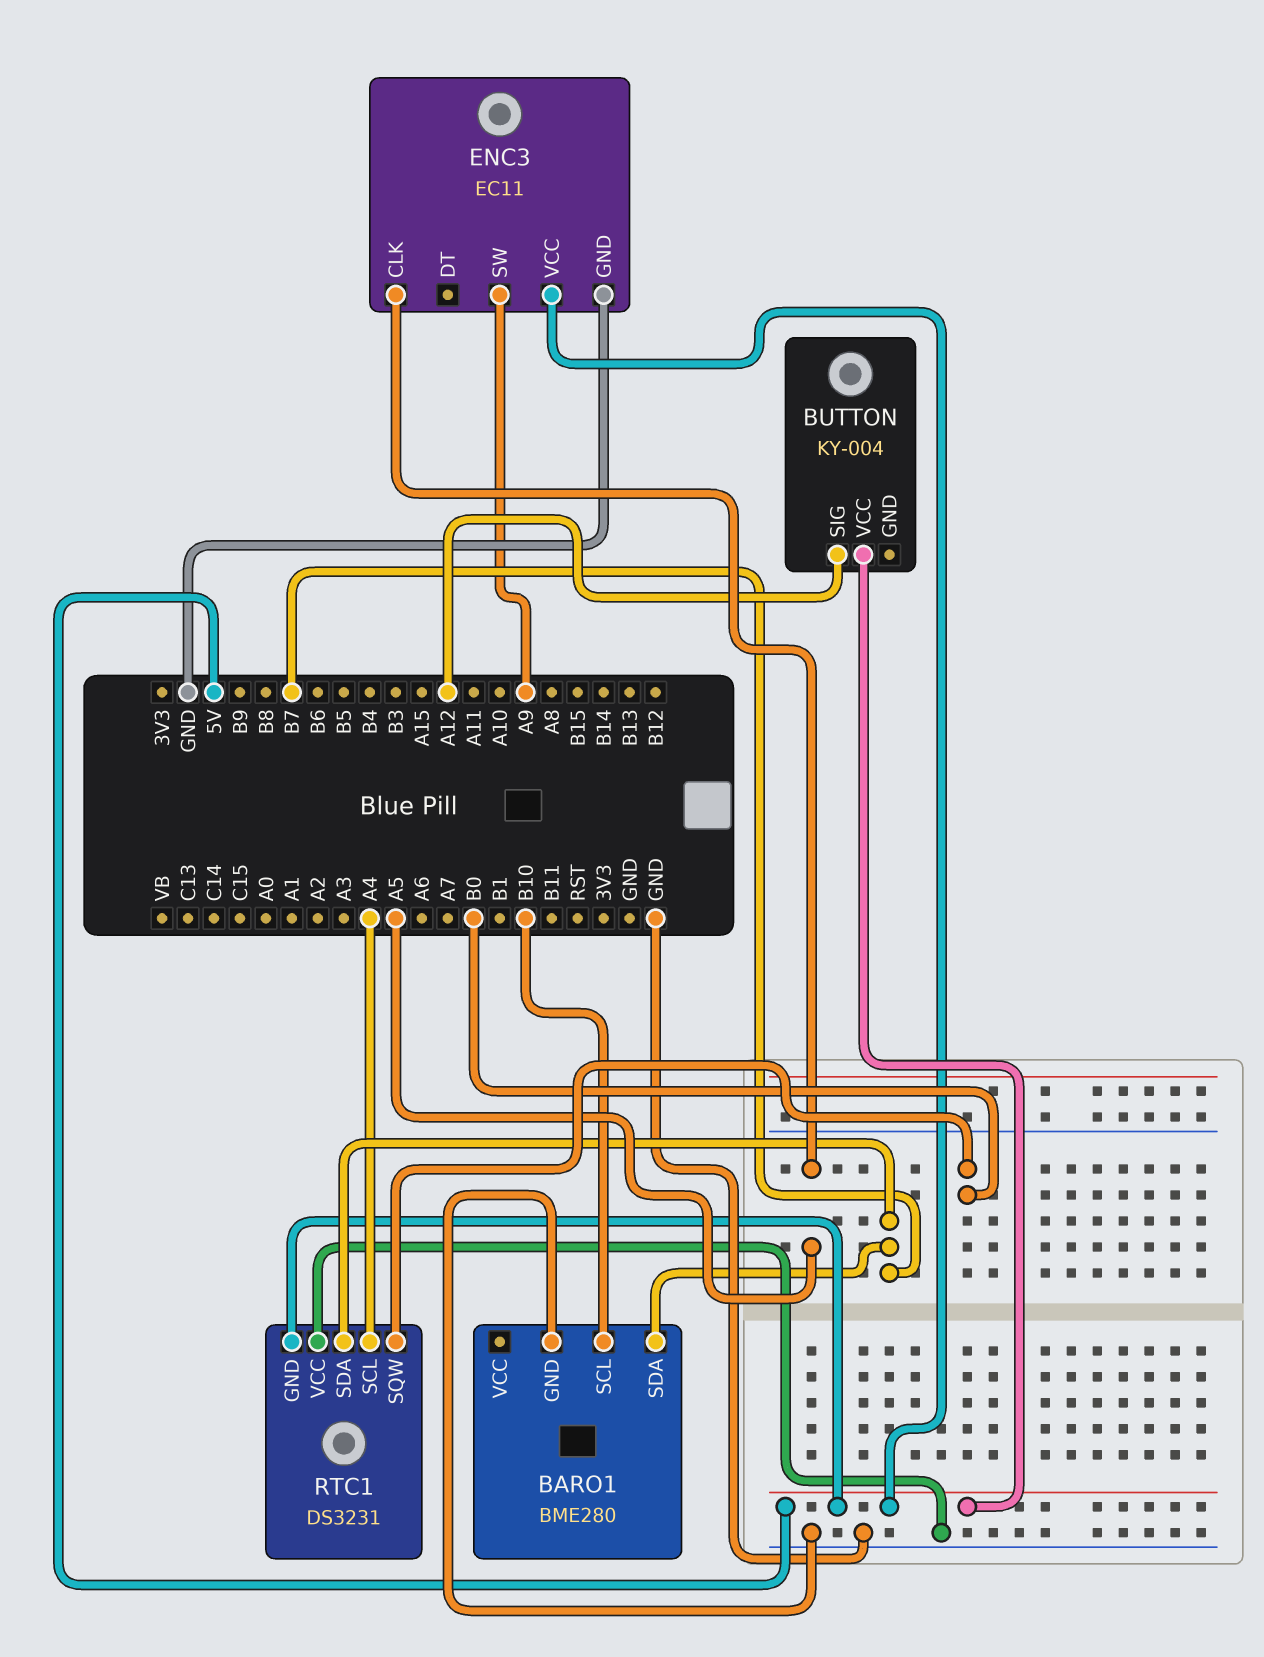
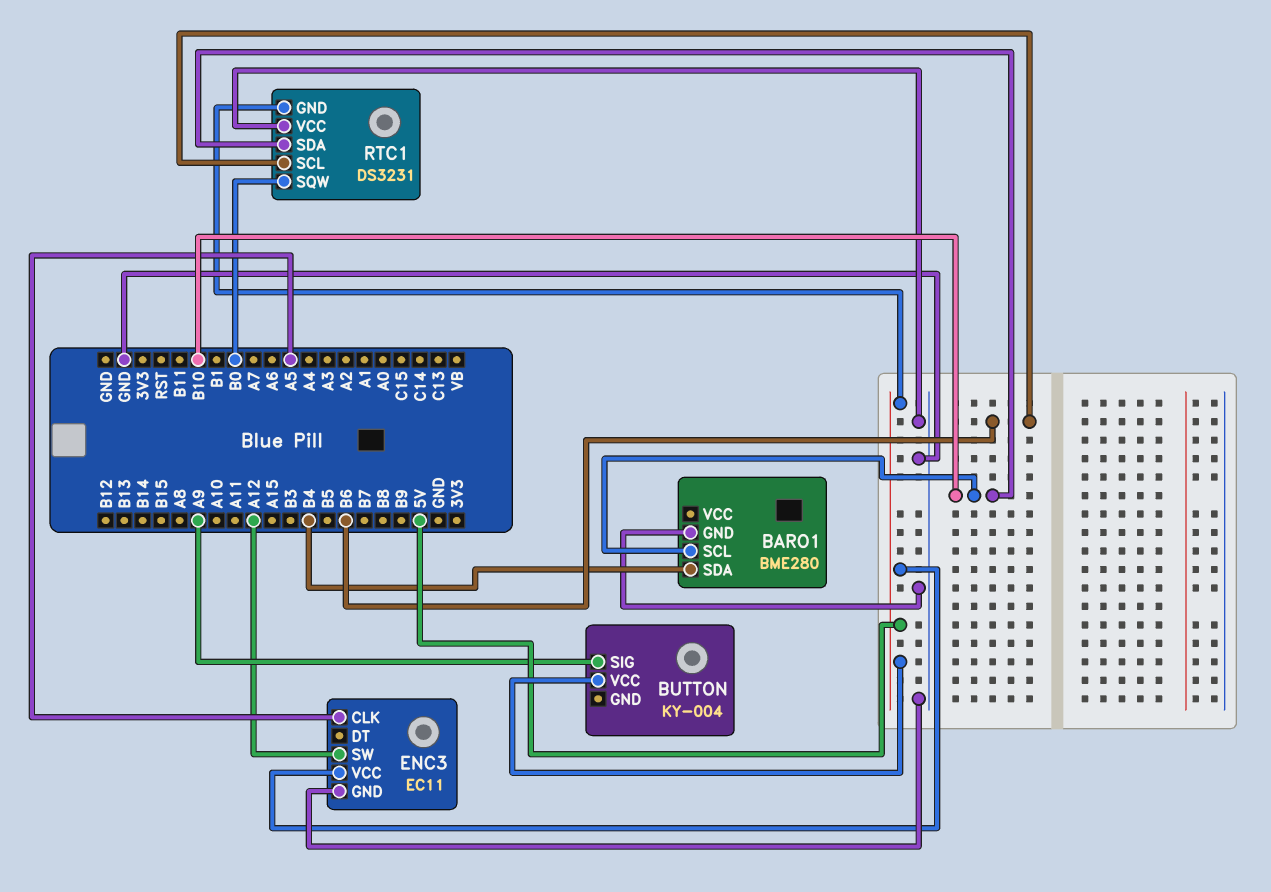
BARO1 pin SDA: B7 -> B4
BUTTON pin SIG: A12 -> A9
ENC3 pin SW: A9 -> A12
RTC1 pin SCL: A4 -> B6
RTC1 pin SDA: B7 -> B10

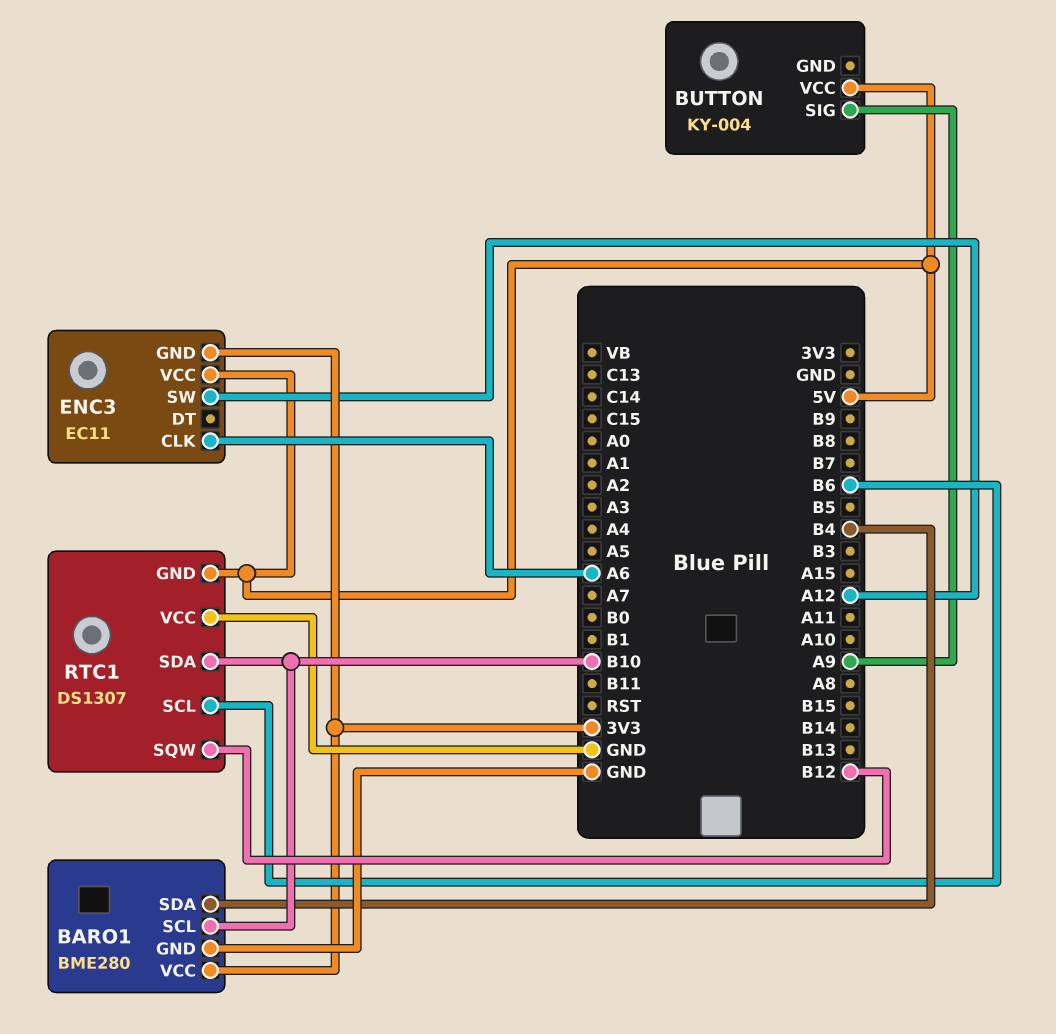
BARO1 pin VCC: none -> 3V3
ENC3 pin CLK: A5 -> A6
ENC3 pin GND: GND -> 3V3
RTC1: DS3231 -> DS1307
RTC1 pin SQW: B0 -> B12

